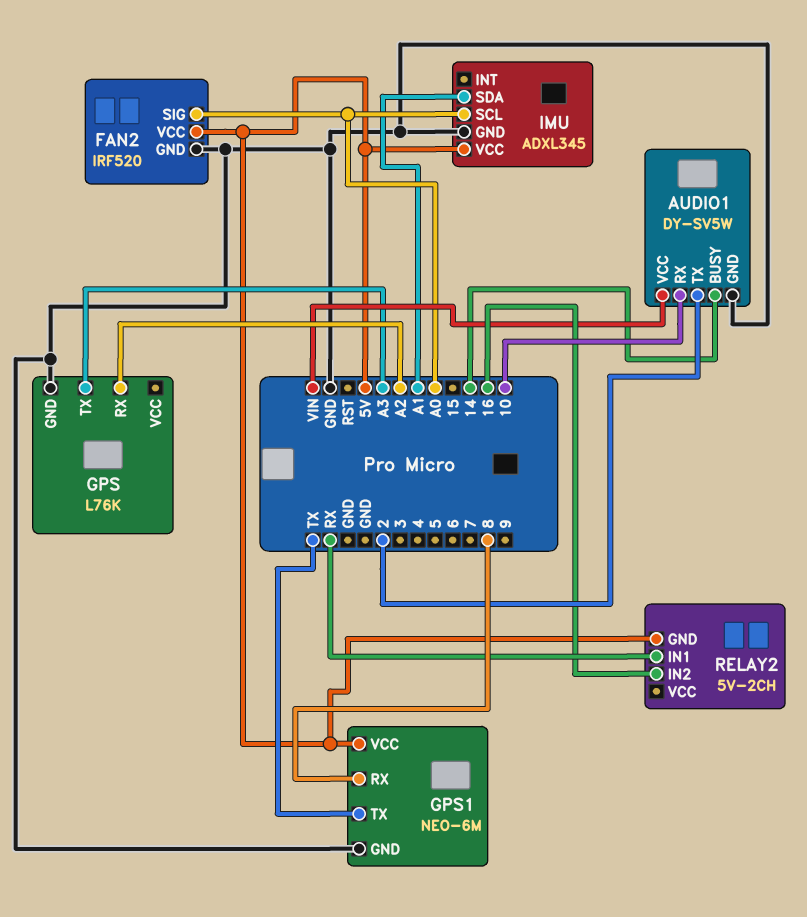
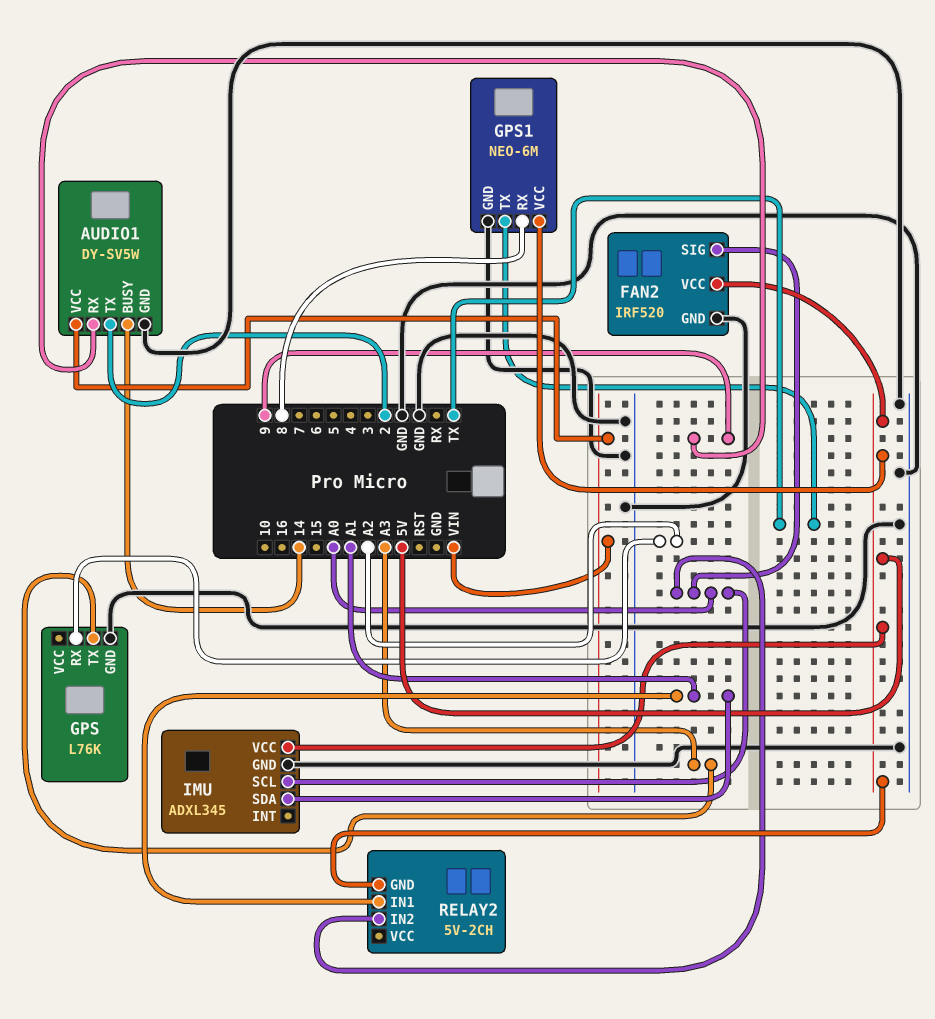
AUDIO1 pin RX: 10 -> 9
RELAY2 pin IN1: RX -> A1
RELAY2 pin IN2: 16 -> A0

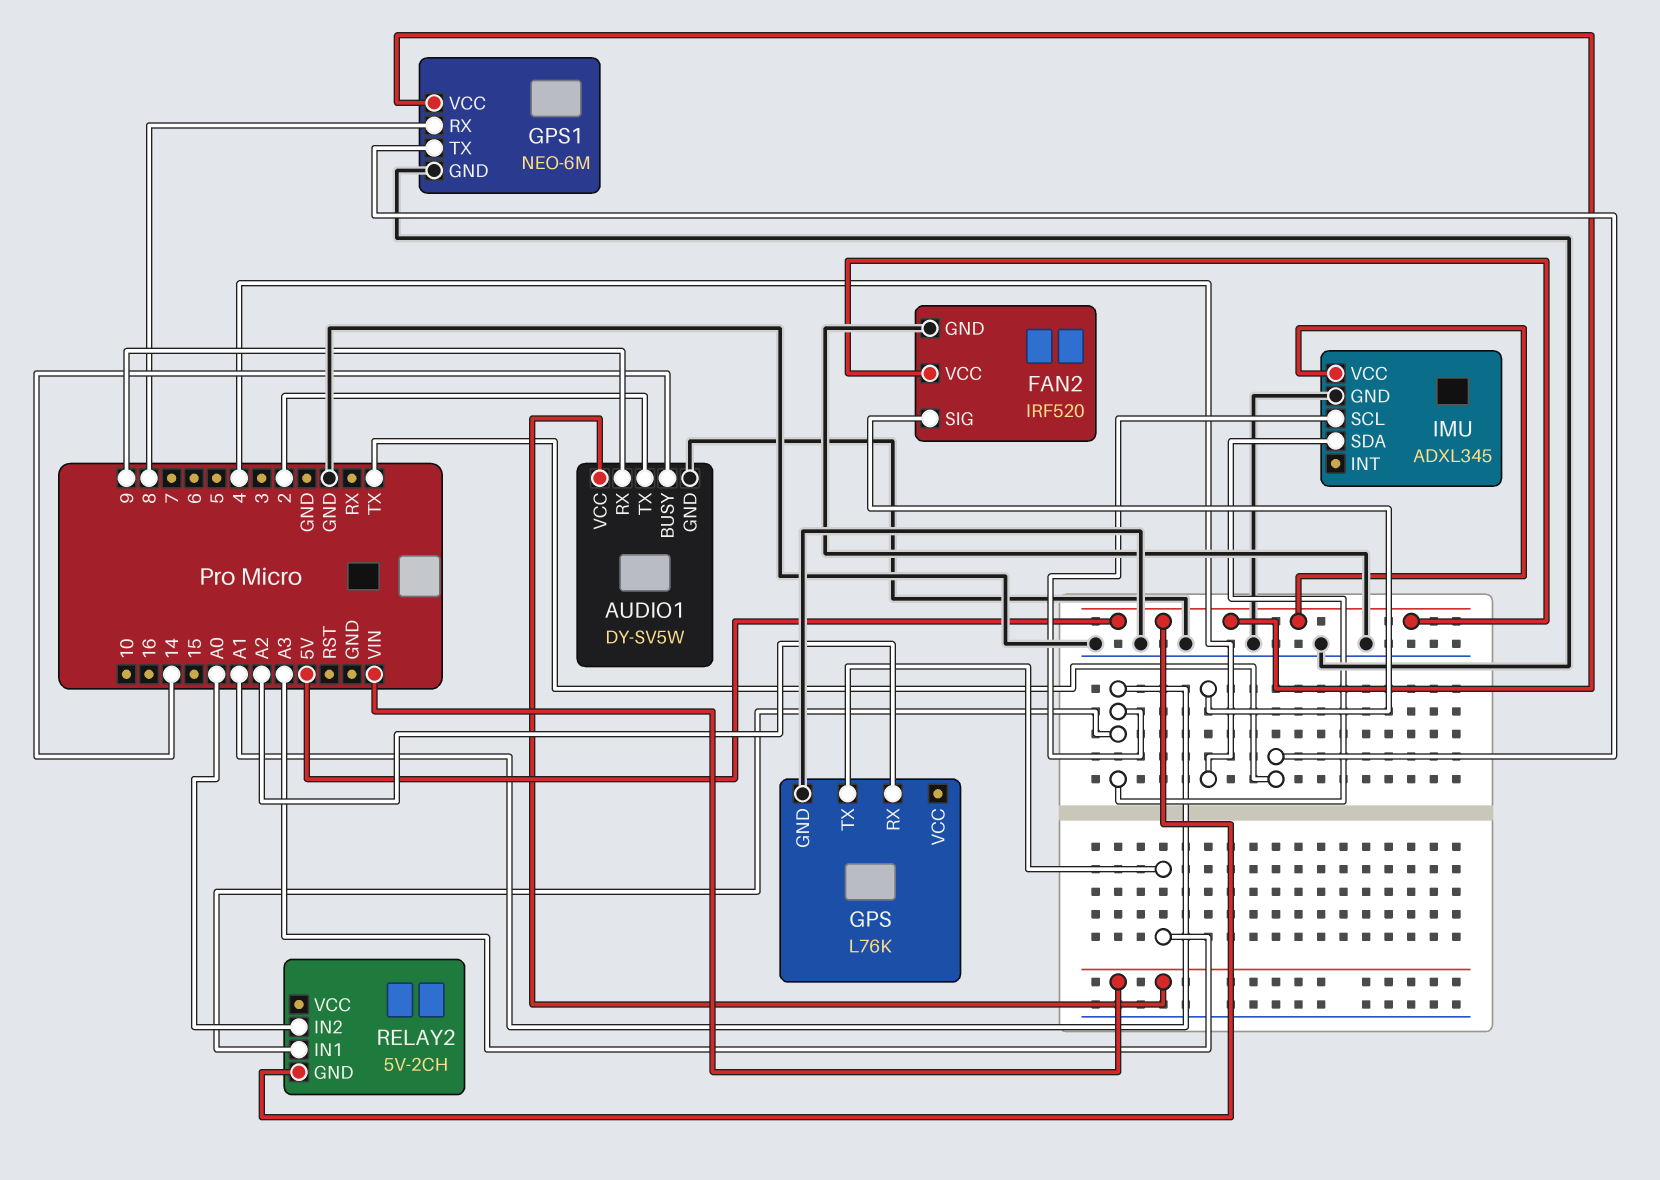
FAN2 pin SIG: A0 -> 4
IMU pin SCL: A0 -> A1

